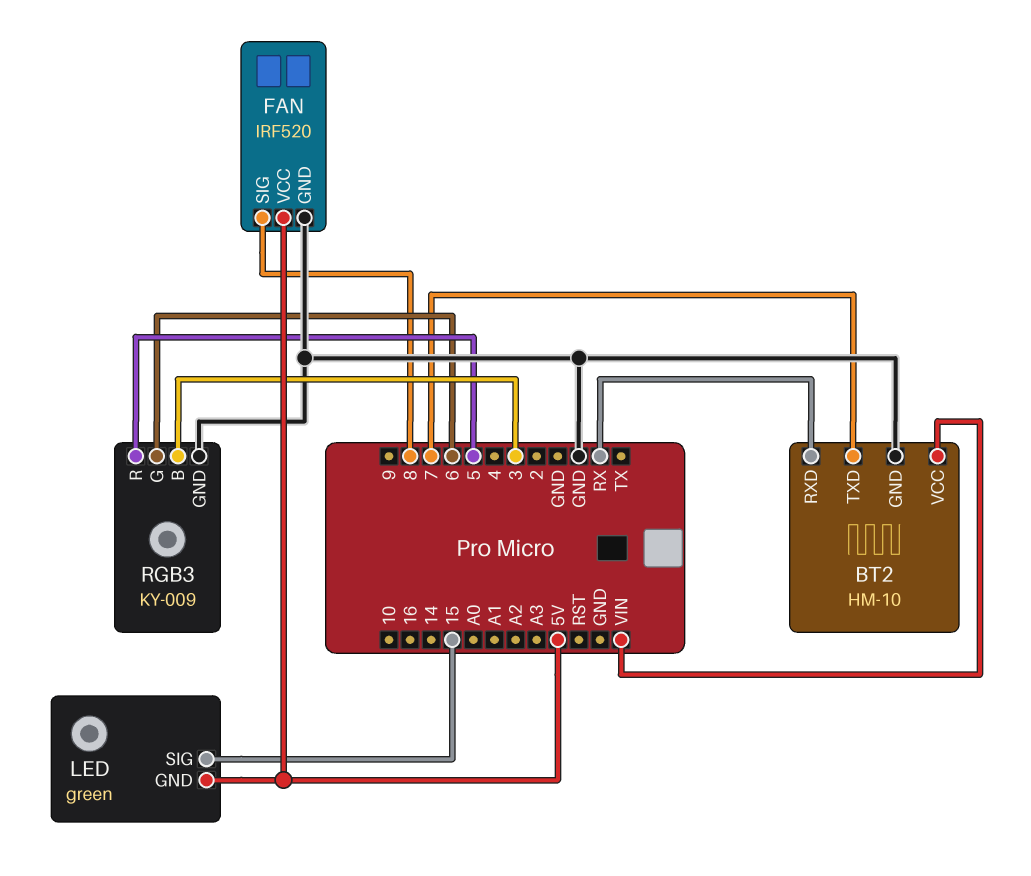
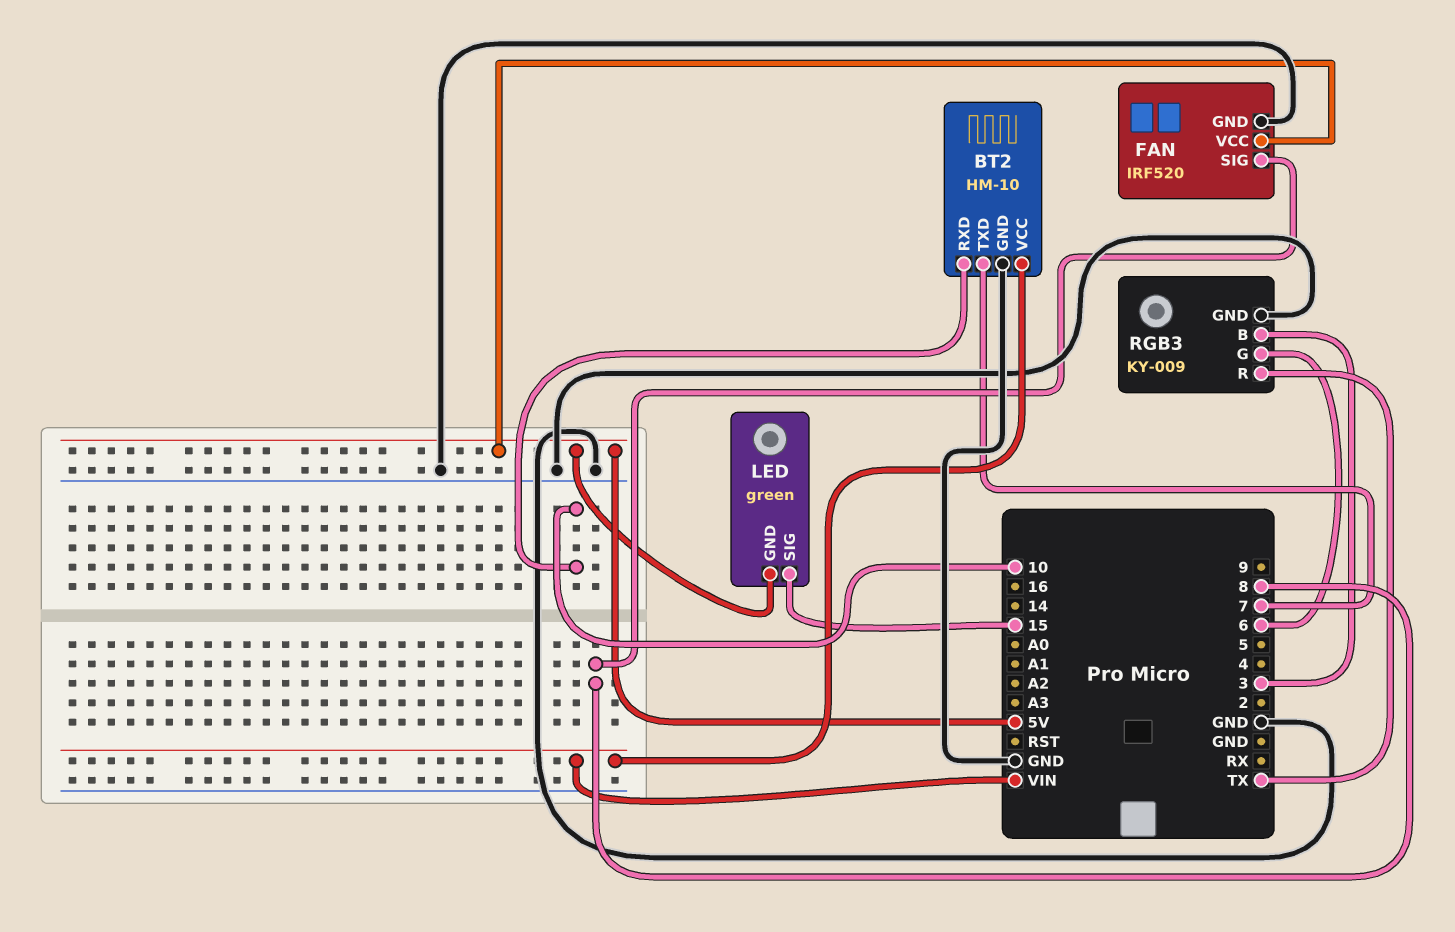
BT2 pin RXD: RX -> 10
RGB3 pin R: 5 -> TX

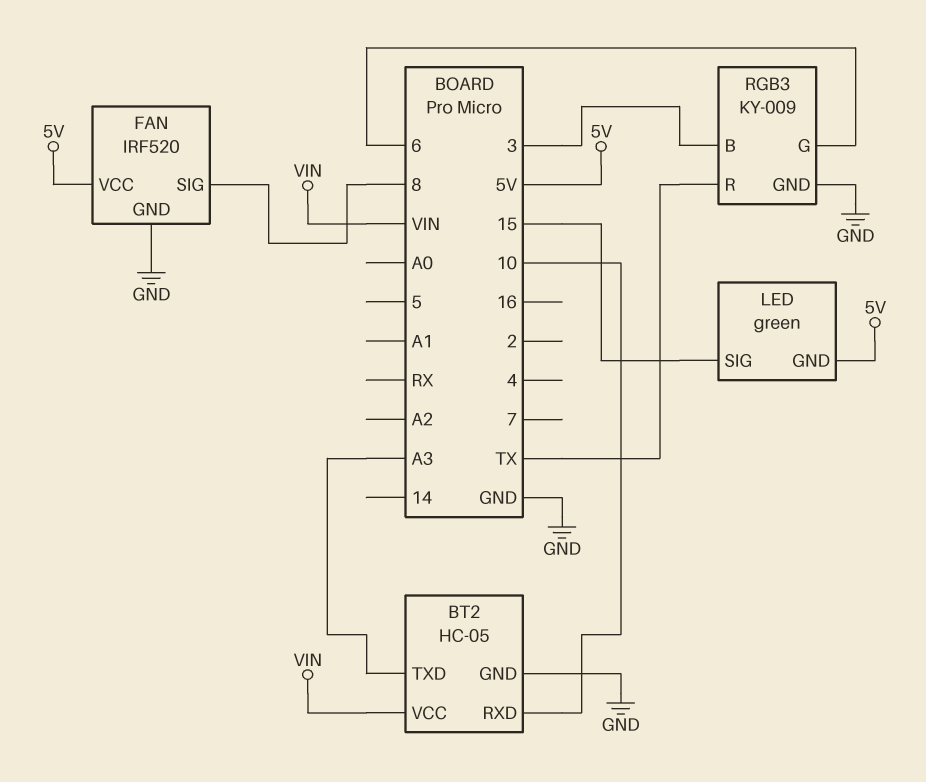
BT2: HM-10 -> HC-05
BT2 pin TXD: 7 -> A3

